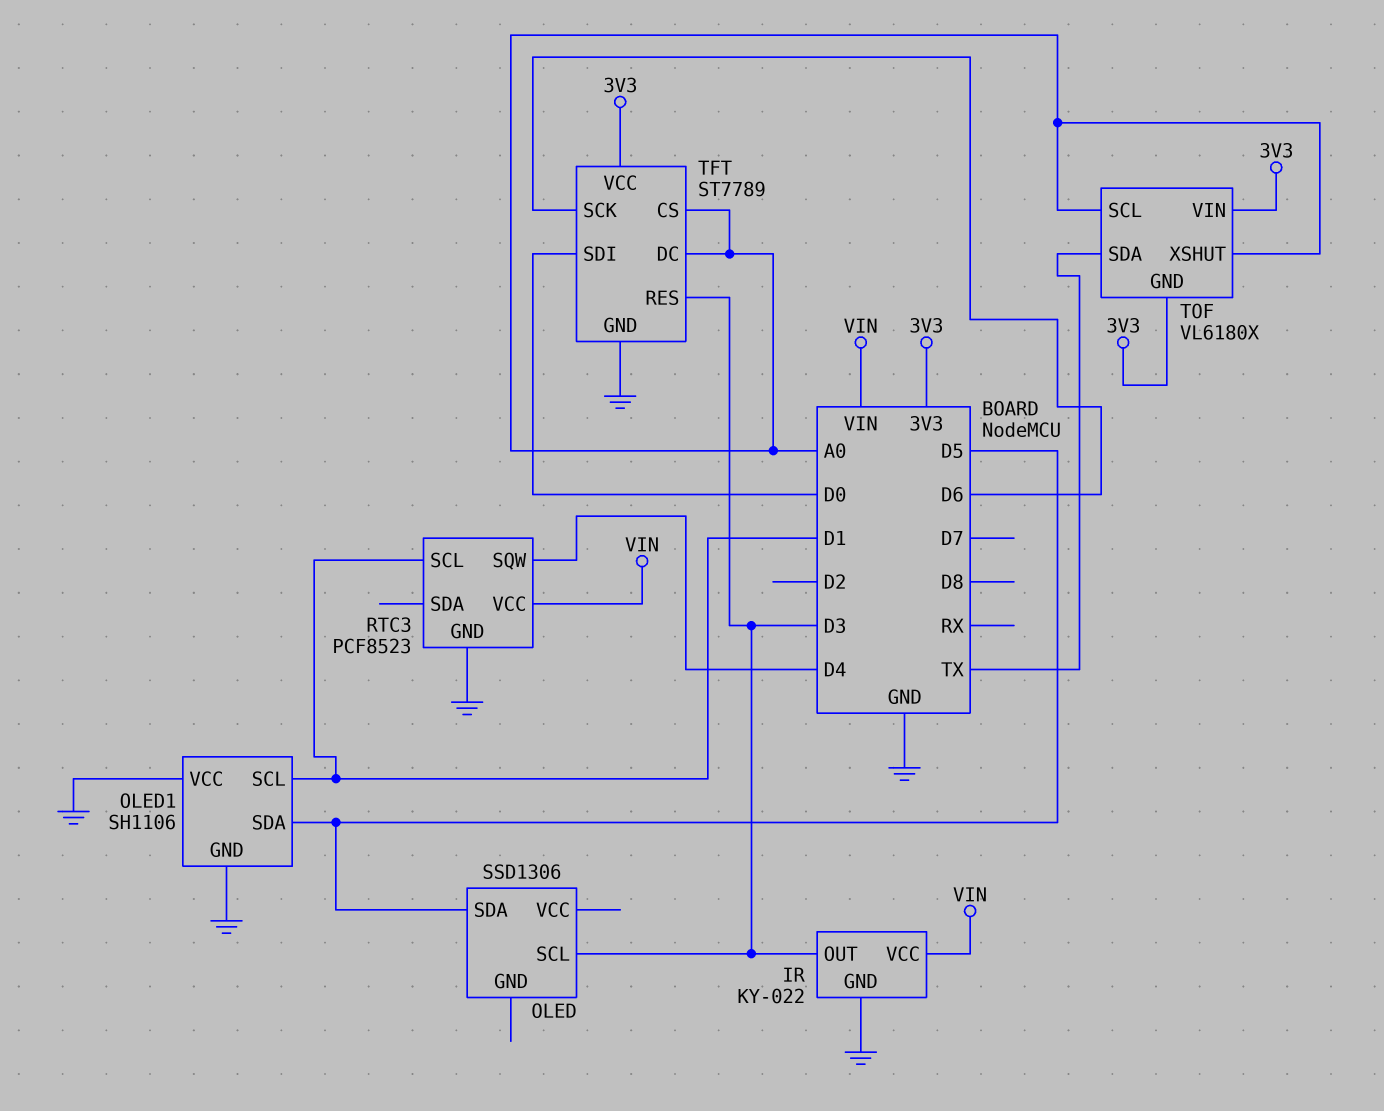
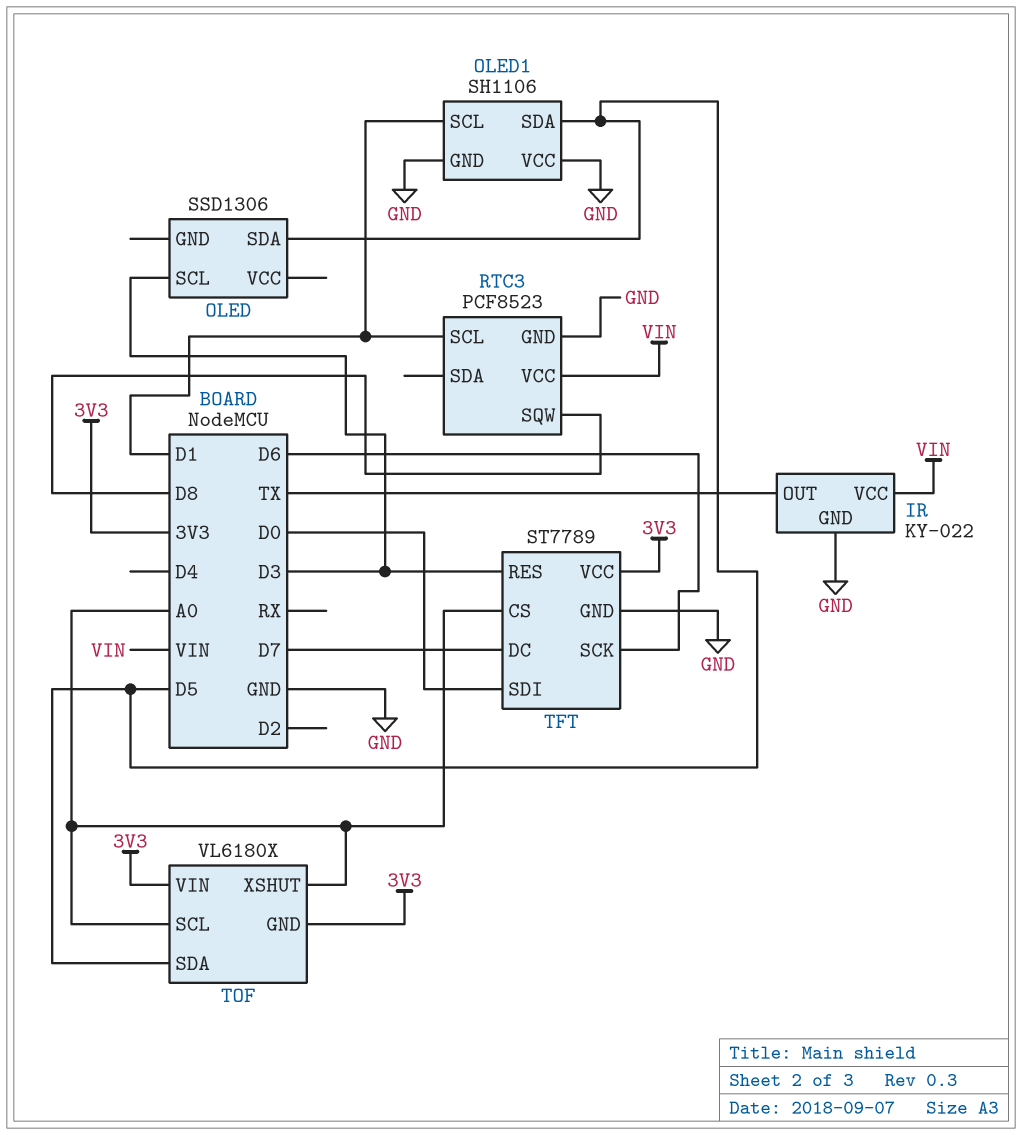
IR pin OUT: D3 -> TX
RTC3 pin SQW: D4 -> D8
TFT pin DC: A0 -> D7
TOF pin SDA: TX -> D5

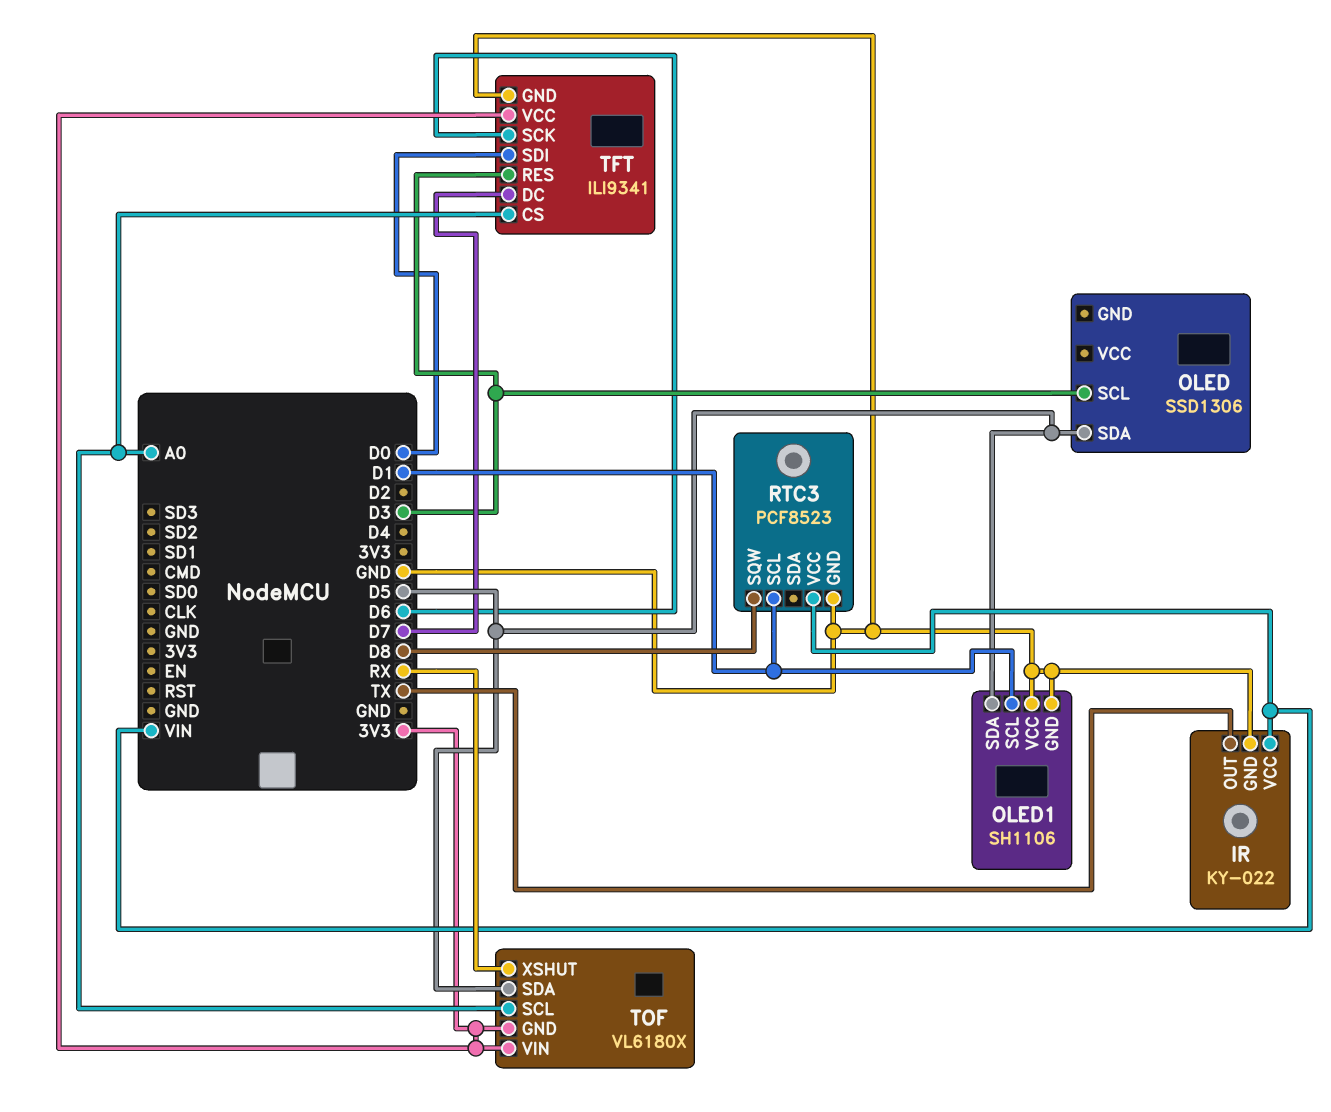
TFT: ST7789 -> ILI9341
TOF pin XSHUT: A0 -> RX

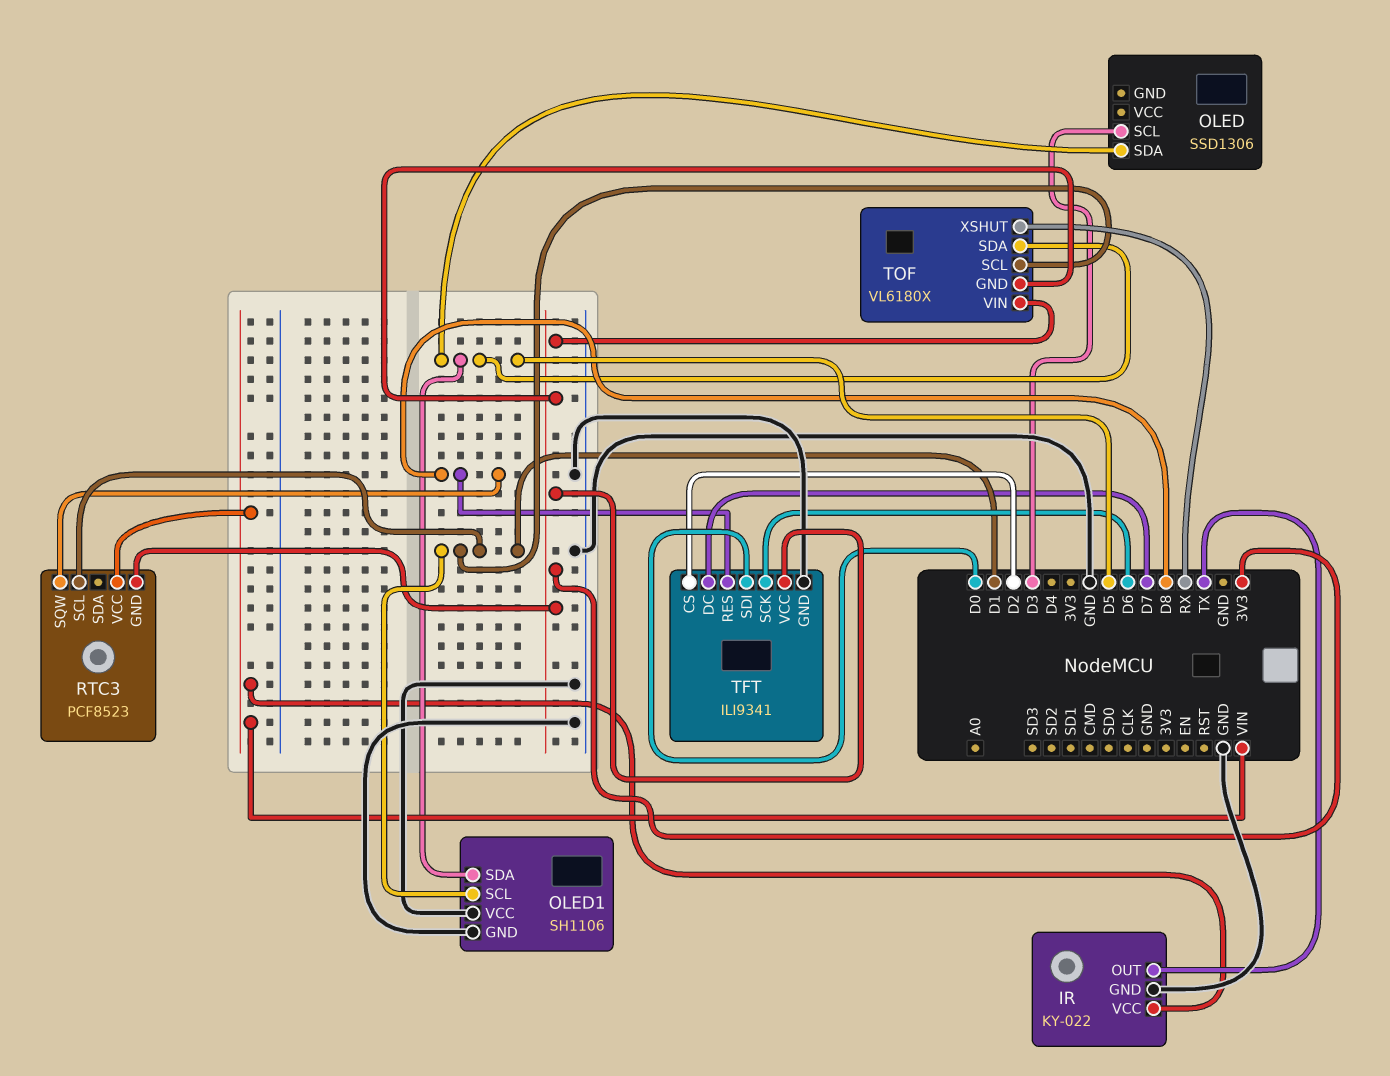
RTC3 pin GND: GND -> 3V3
TFT pin CS: A0 -> D2
TFT pin RES: D3 -> D8
TOF pin SCL: A0 -> D1

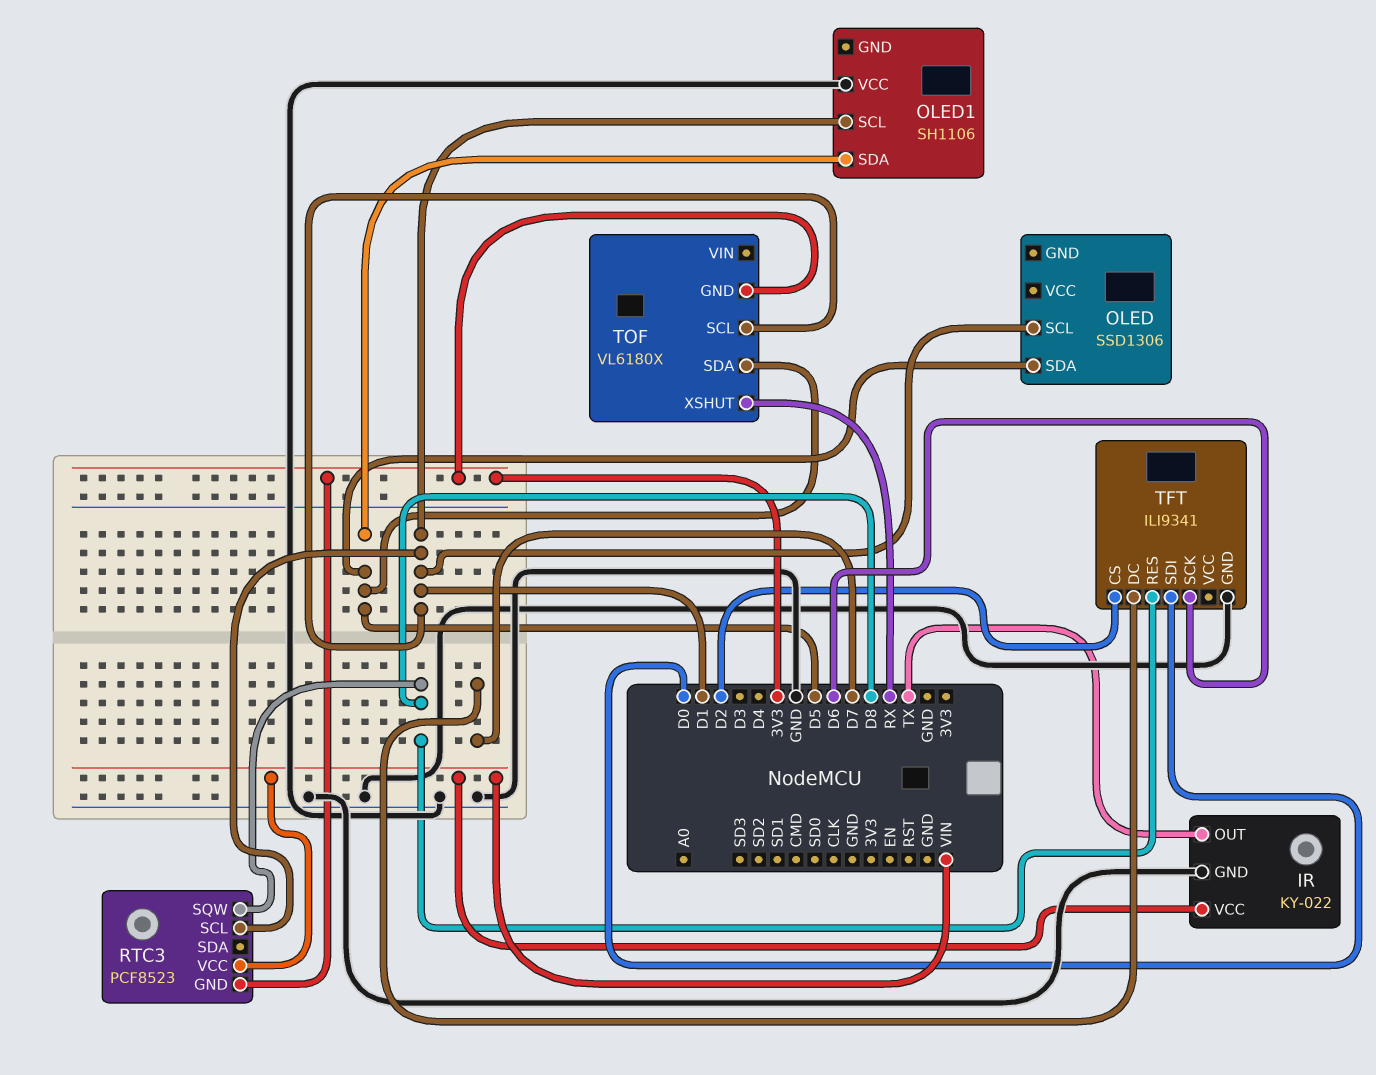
OLED pin SCL: D3 -> D1
OLED1 pin GND: GND -> none
TFT pin VCC: 3V3 -> none
TOF pin VIN: 3V3 -> none

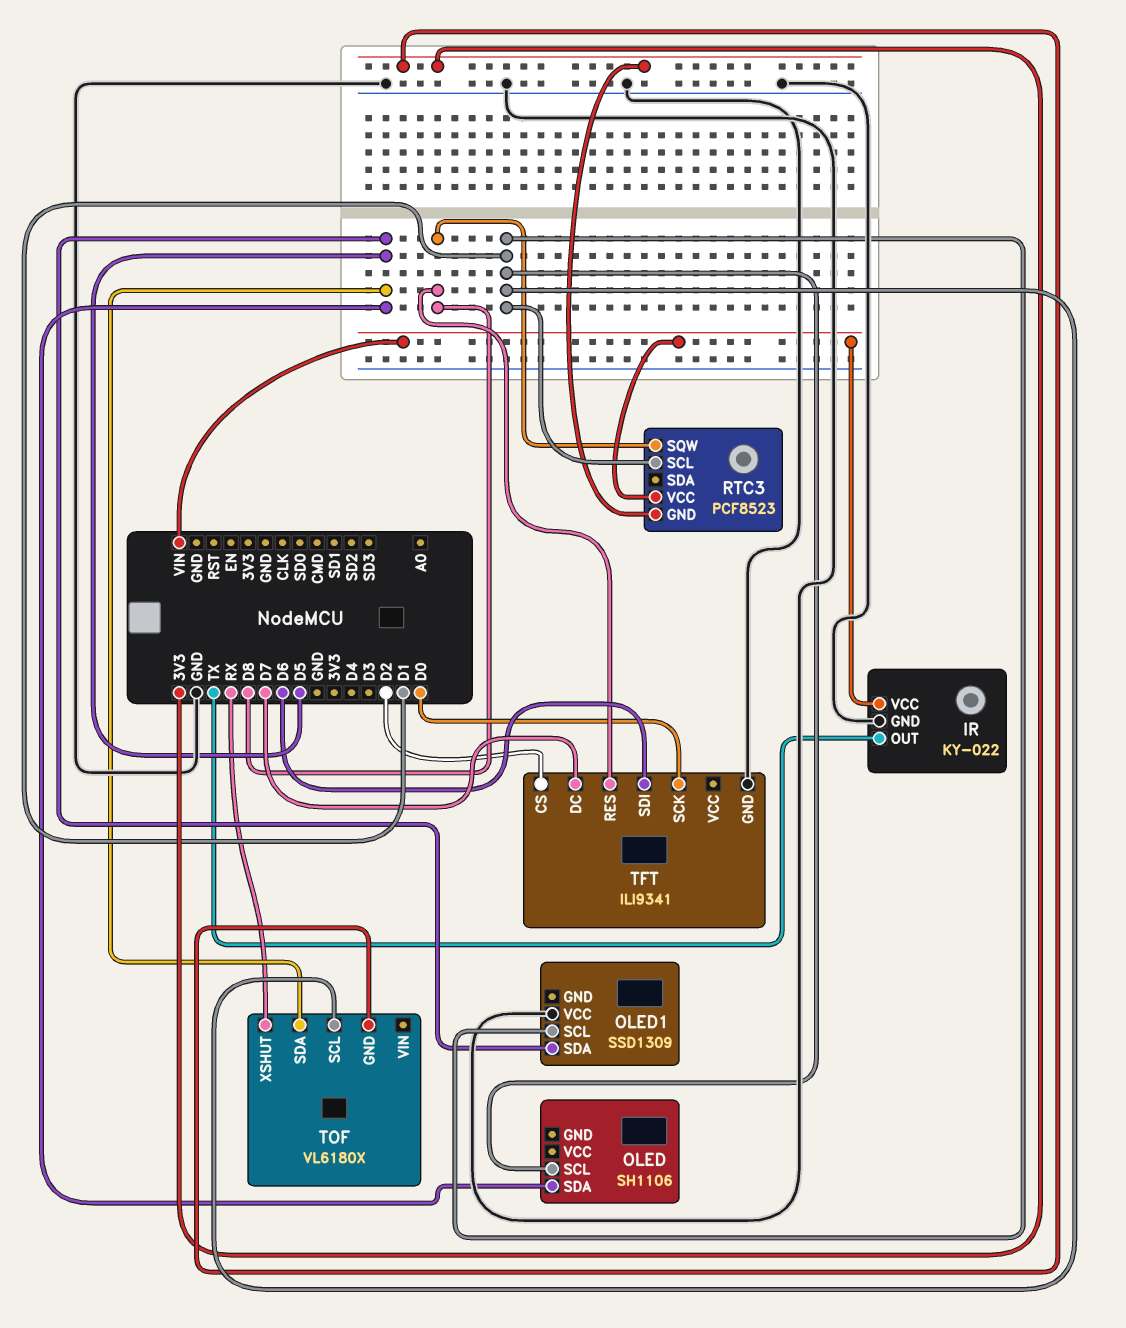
OLED: SSD1306 -> SH1106
OLED1: SH1106 -> SSD1309
TFT pin SCK: D6 -> D0
TFT pin SDI: D0 -> D6

